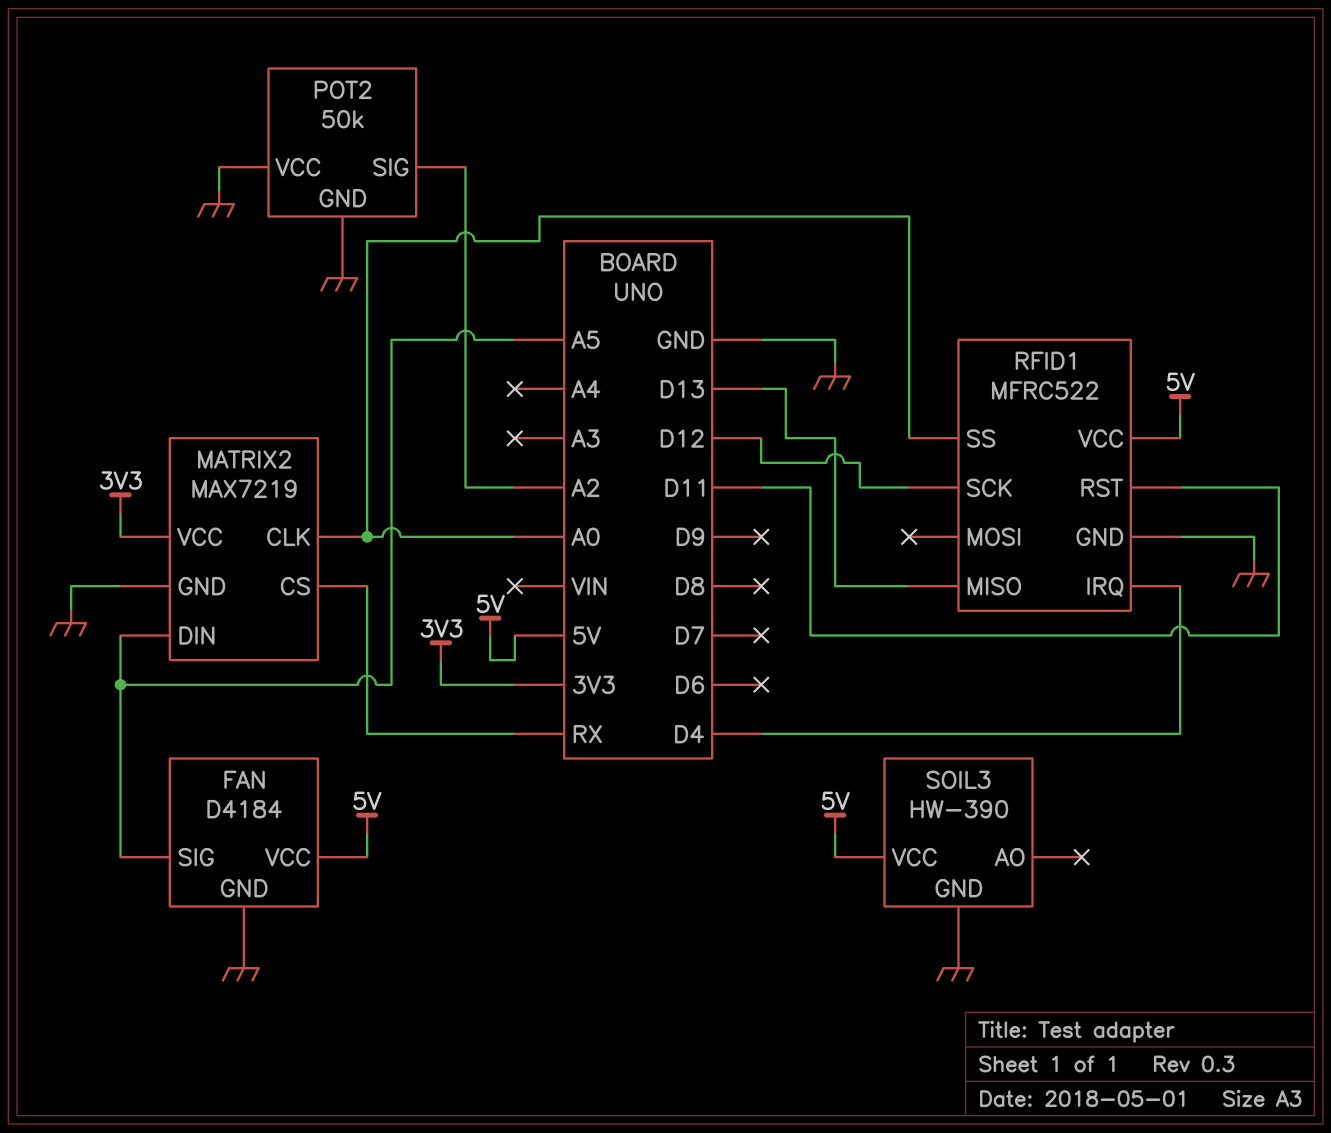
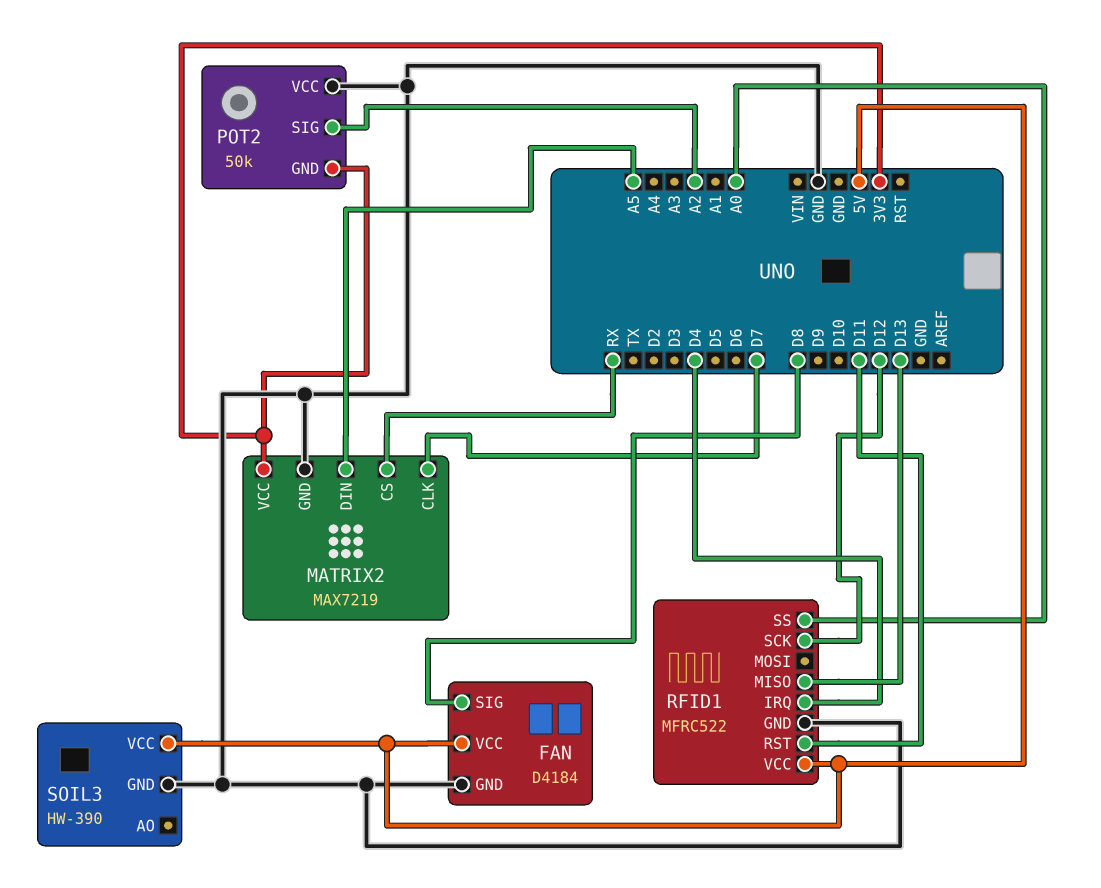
FAN pin SIG: A5 -> D8
MATRIX2 pin CLK: A0 -> D7
POT2 pin GND: GND -> 3V3

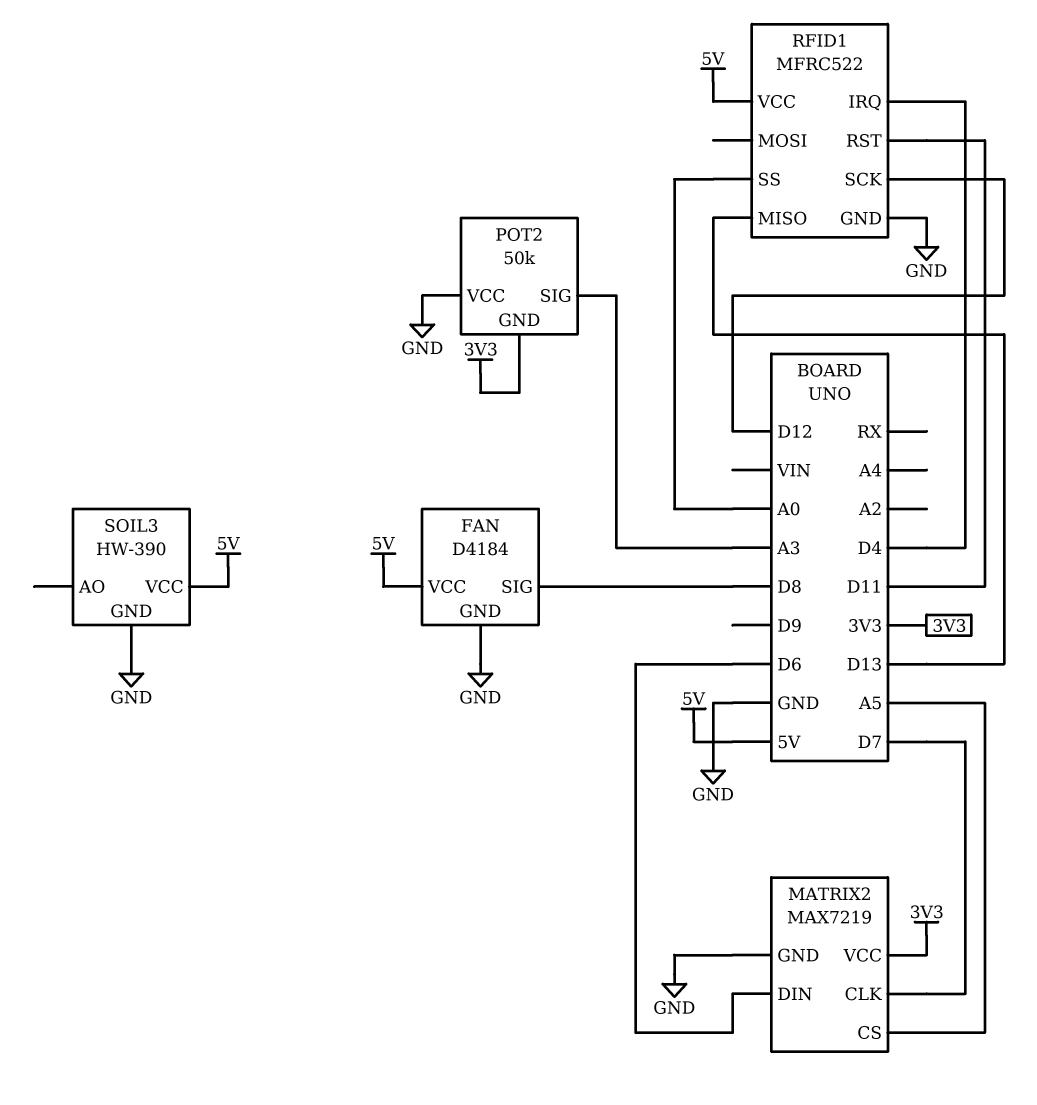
MATRIX2 pin CS: RX -> A5
MATRIX2 pin DIN: A5 -> D6
POT2 pin SIG: A2 -> A3

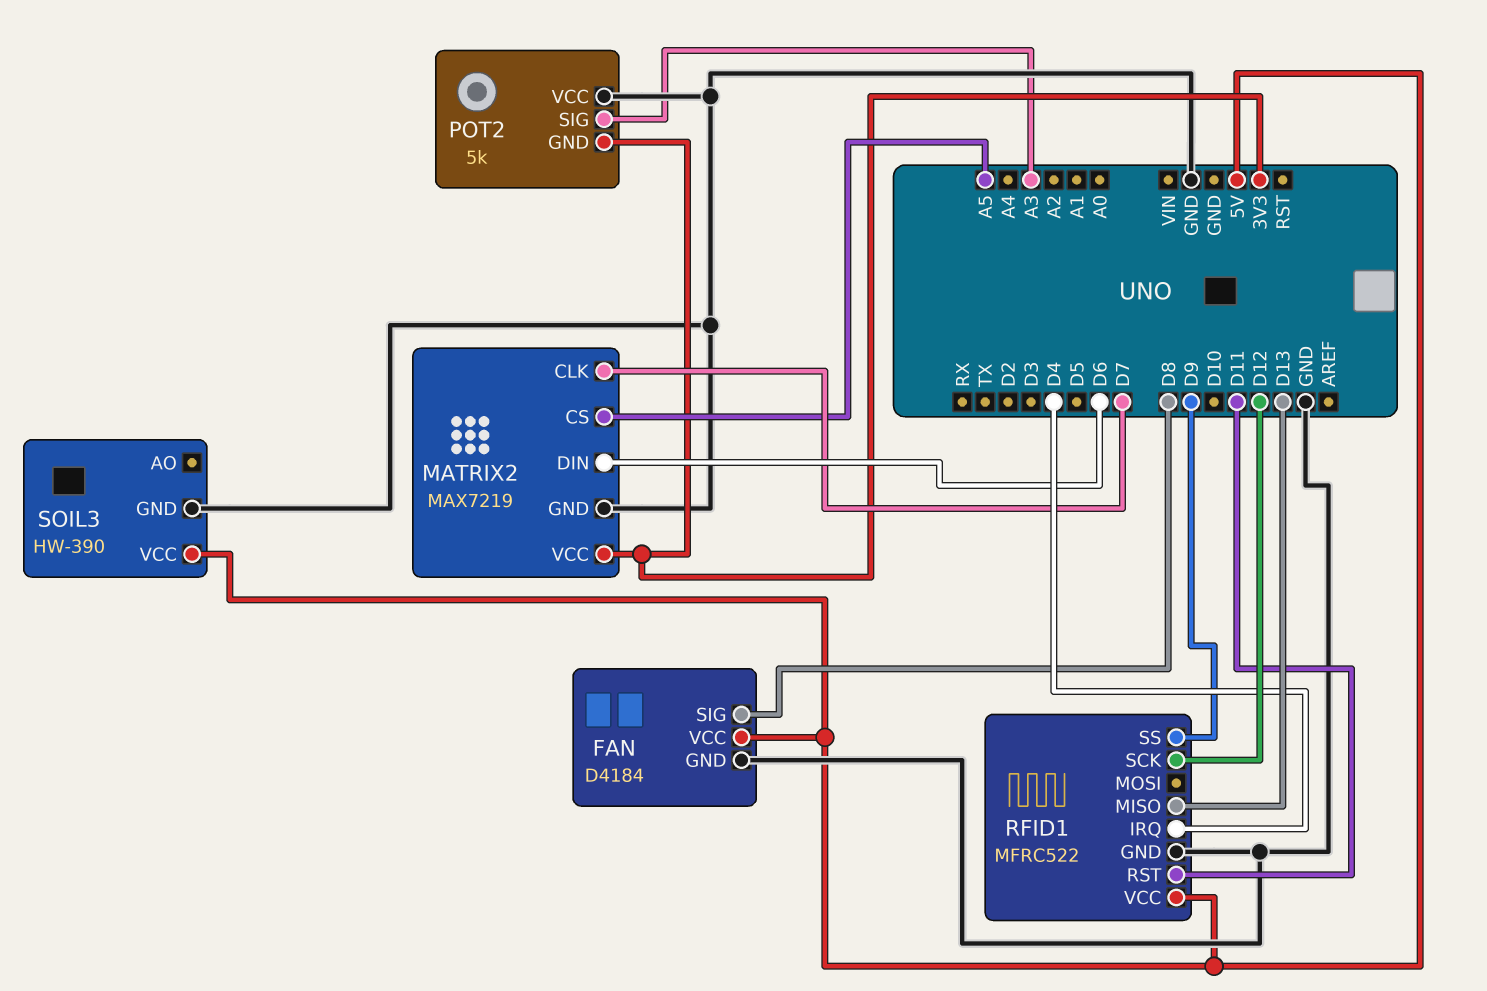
POT2: 50k -> 5k
RFID1 pin SS: A0 -> D9

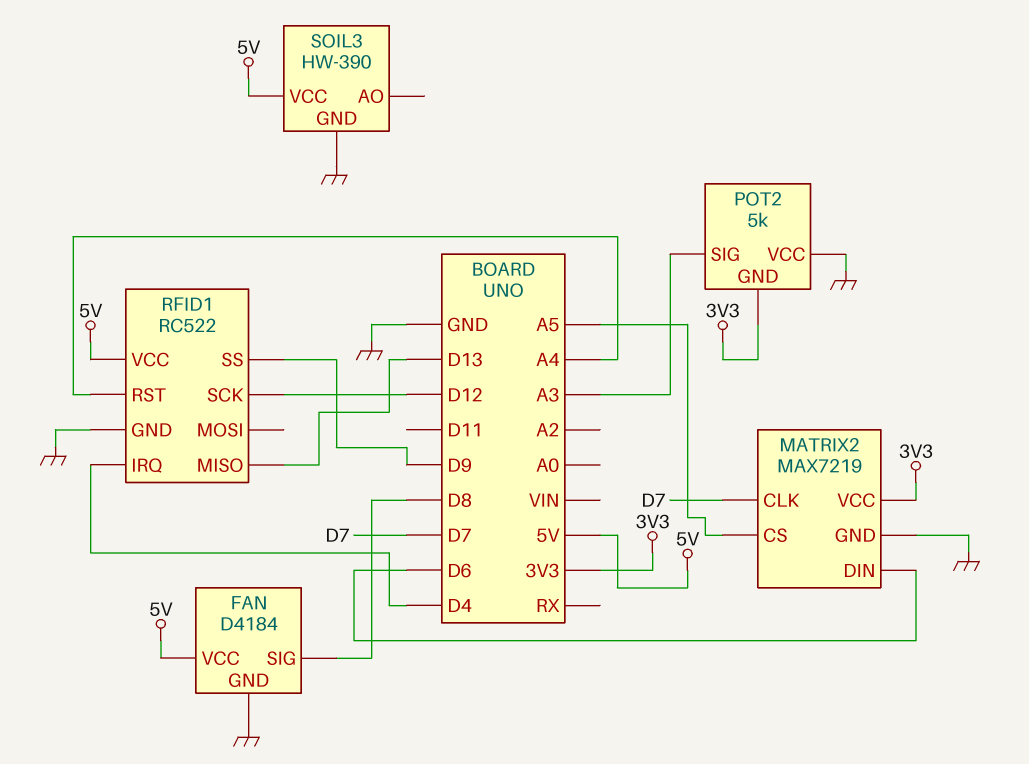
RFID1: MFRC522 -> RC522
RFID1 pin RST: D11 -> A4

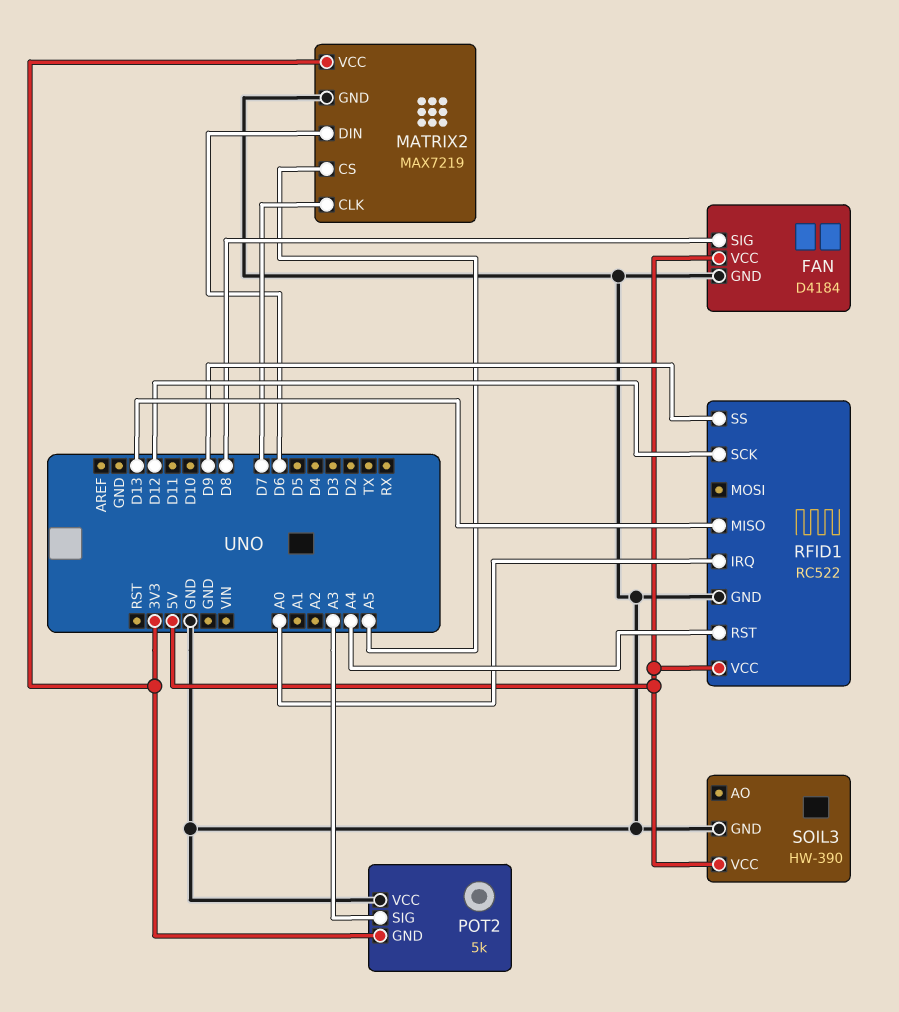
RFID1 pin IRQ: D4 -> A0

